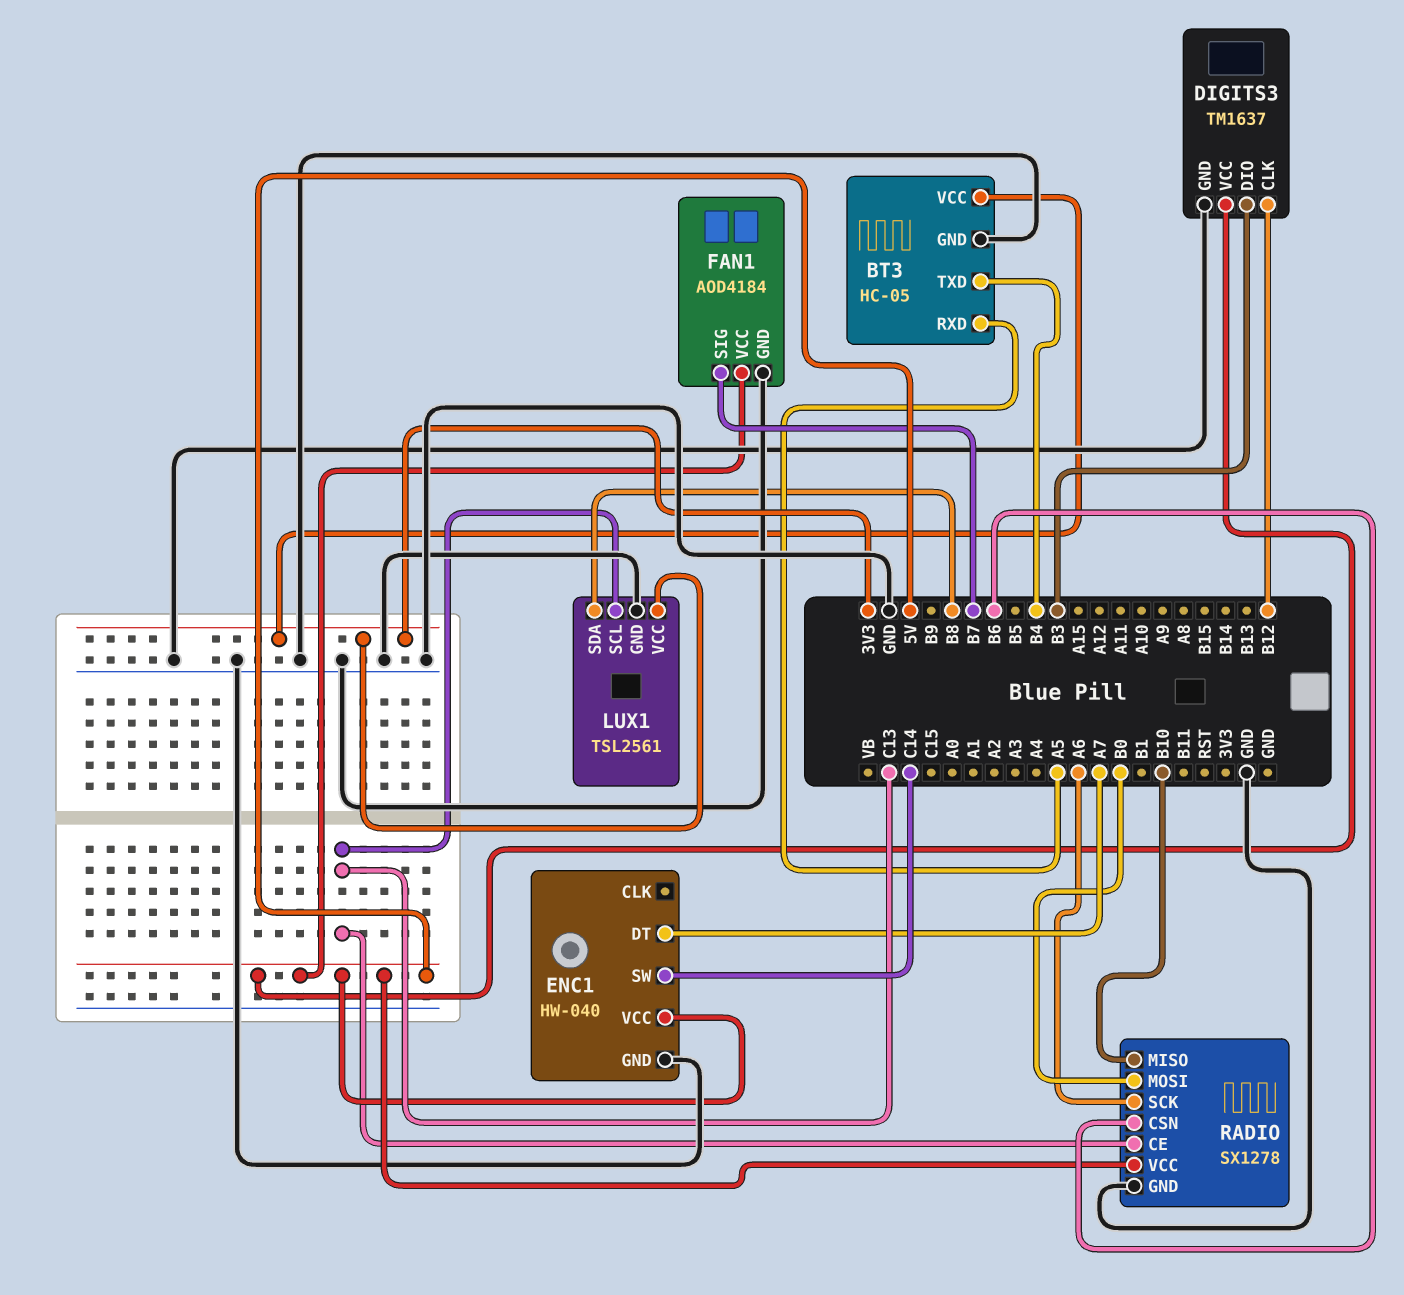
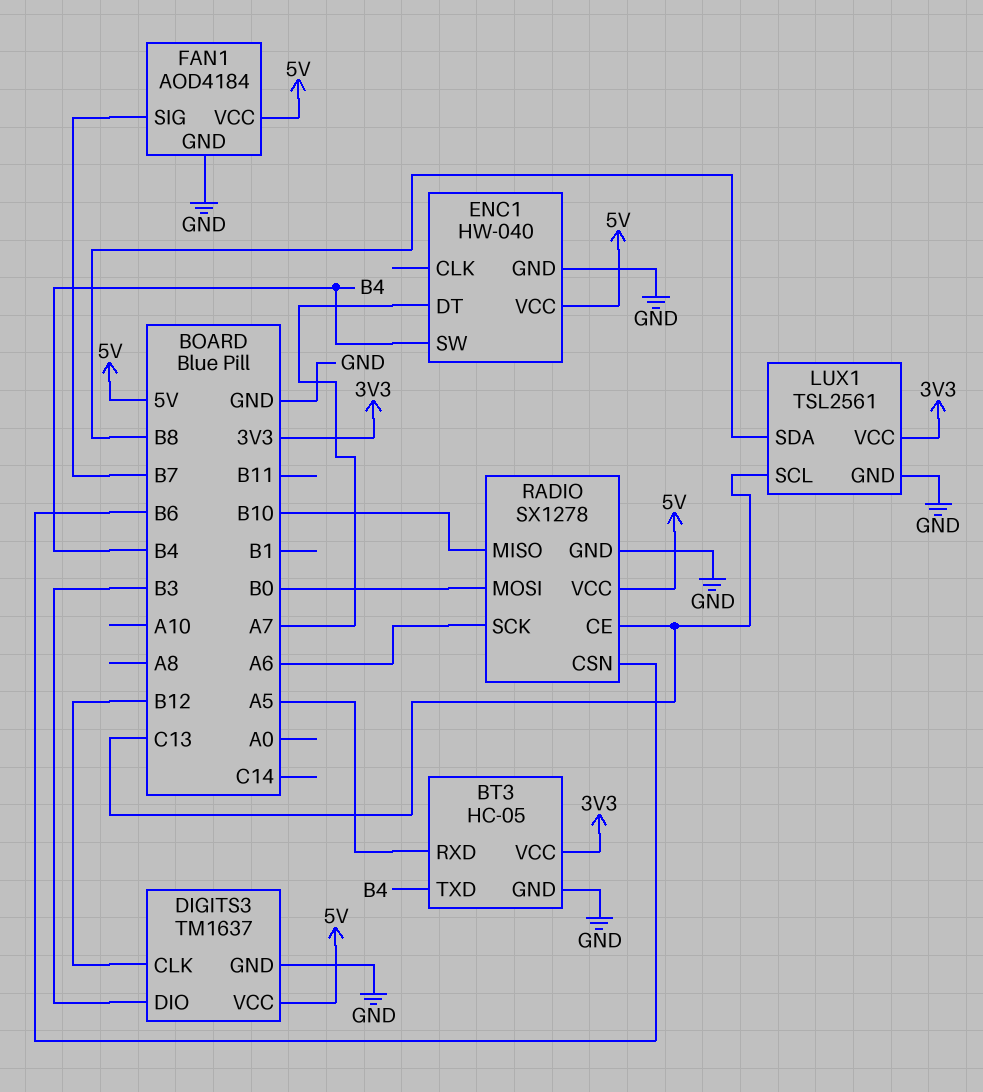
ENC1 pin SW: C14 -> B4

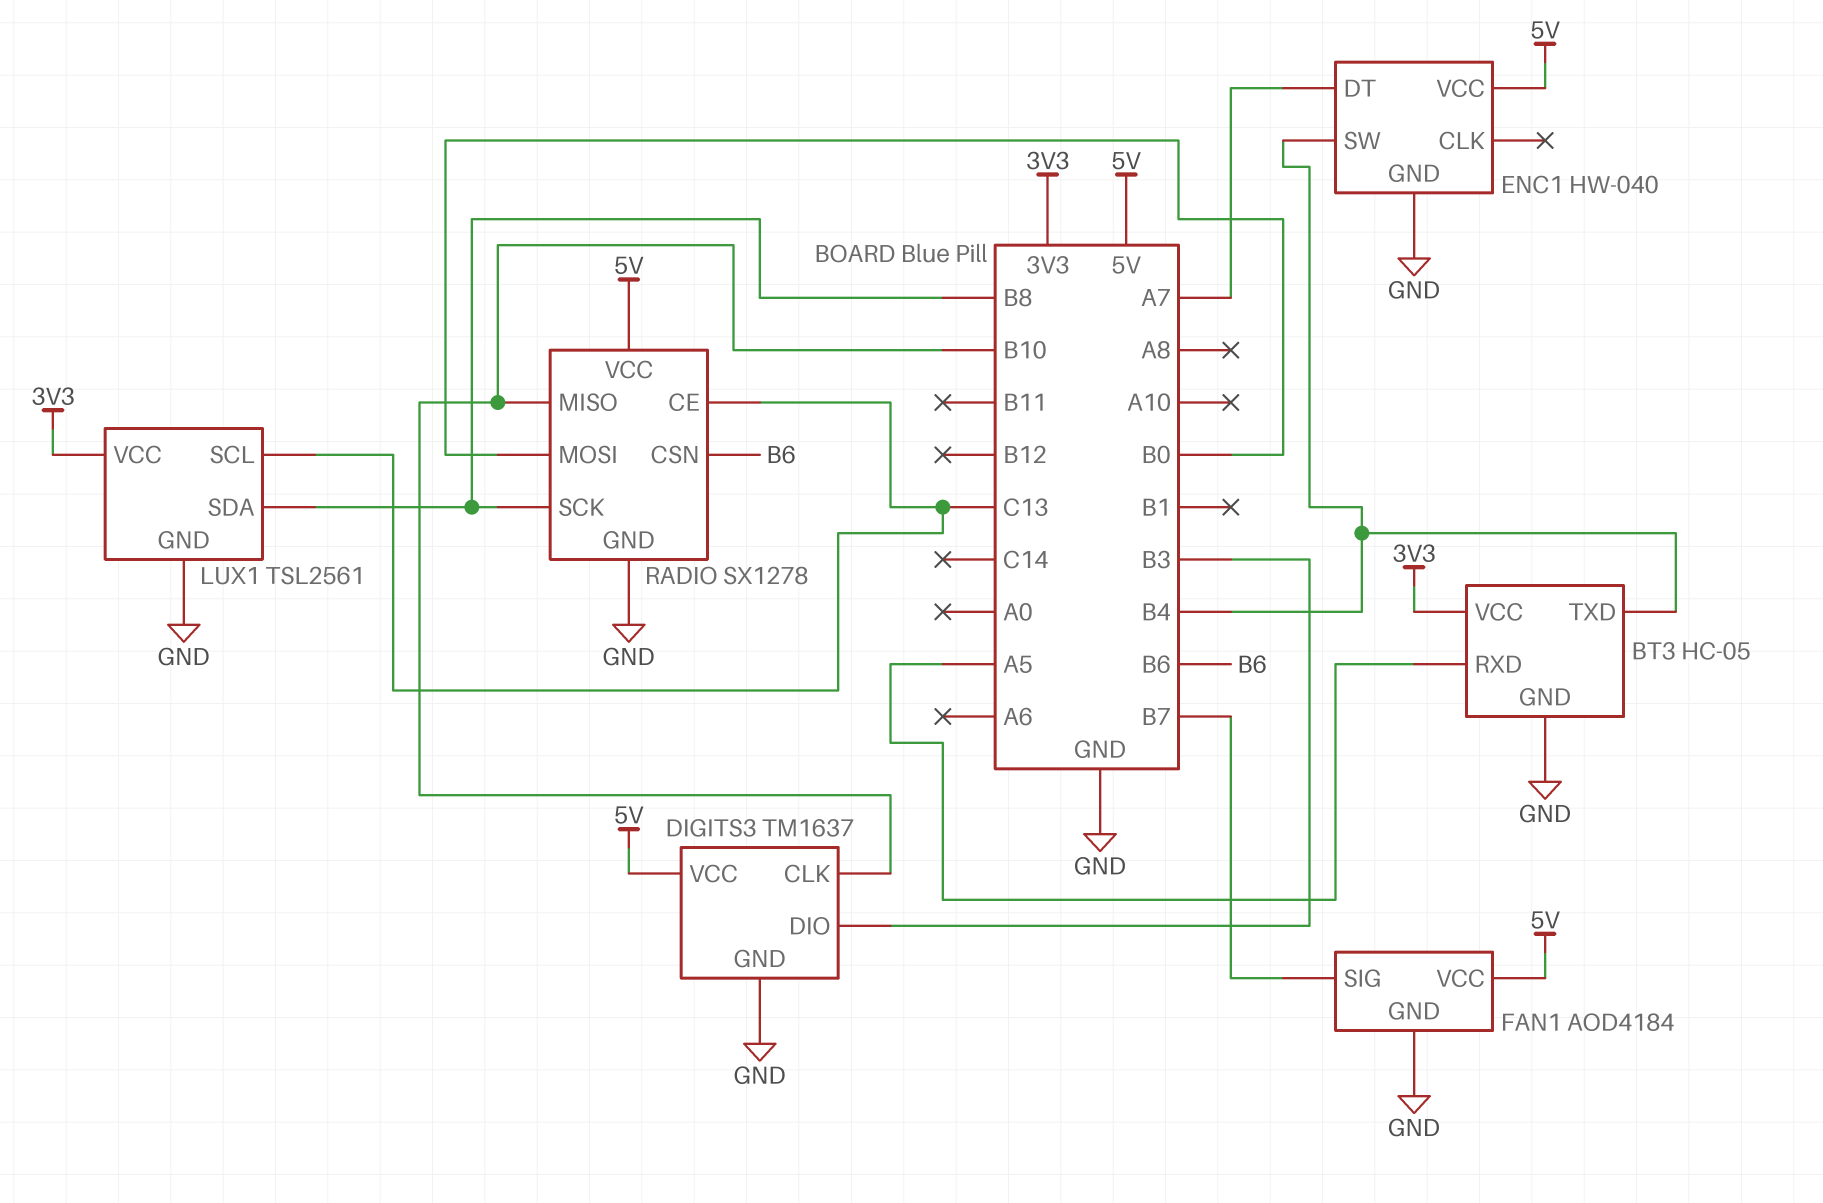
DIGITS3 pin CLK: B12 -> B10
RADIO pin SCK: A6 -> B8

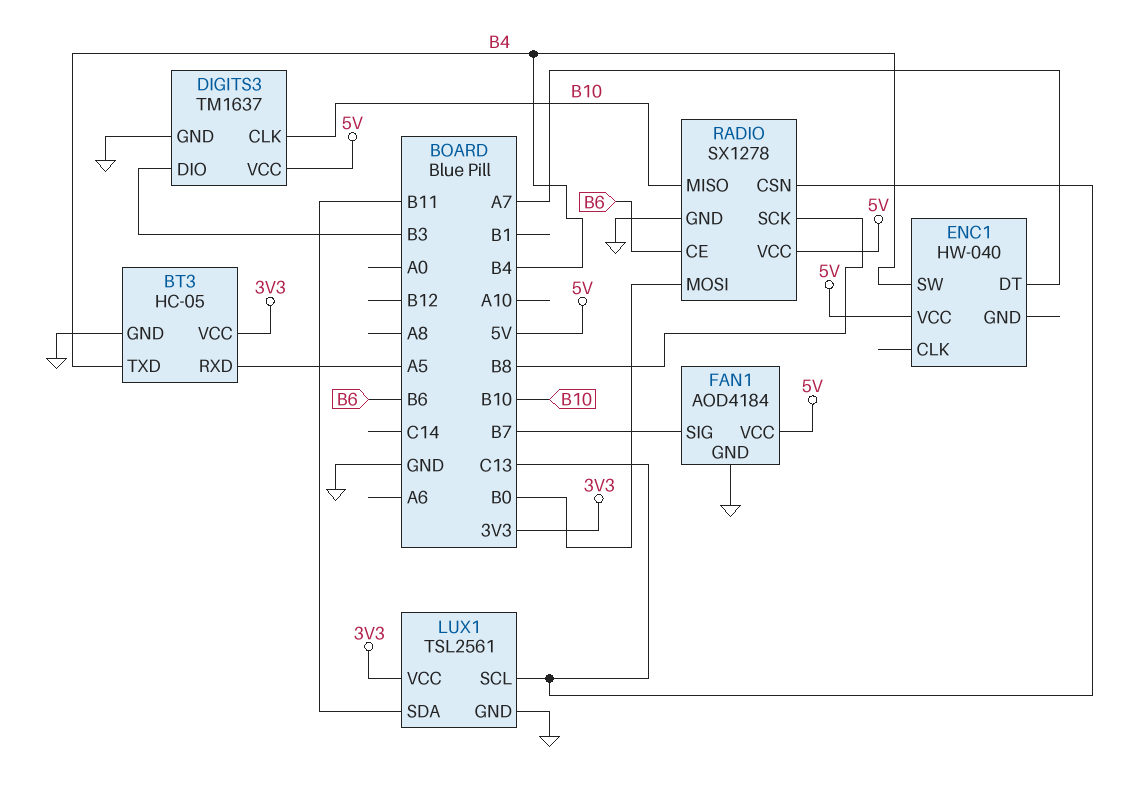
ENC1 pin GND: GND -> none
LUX1 pin SDA: B8 -> B11
RADIO pin CE: C13 -> B6
RADIO pin CSN: B6 -> C13

